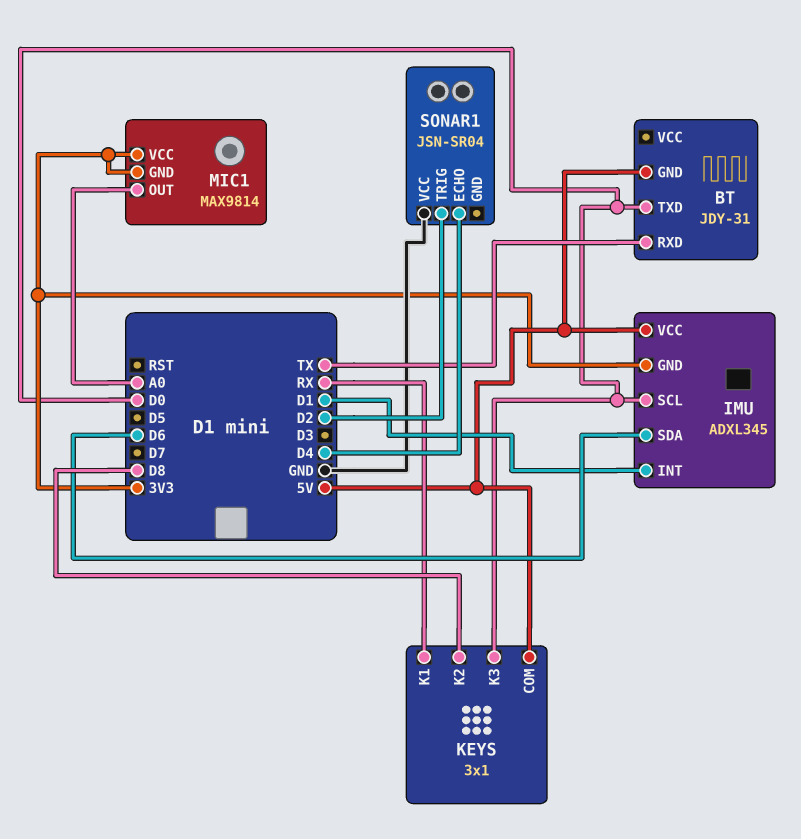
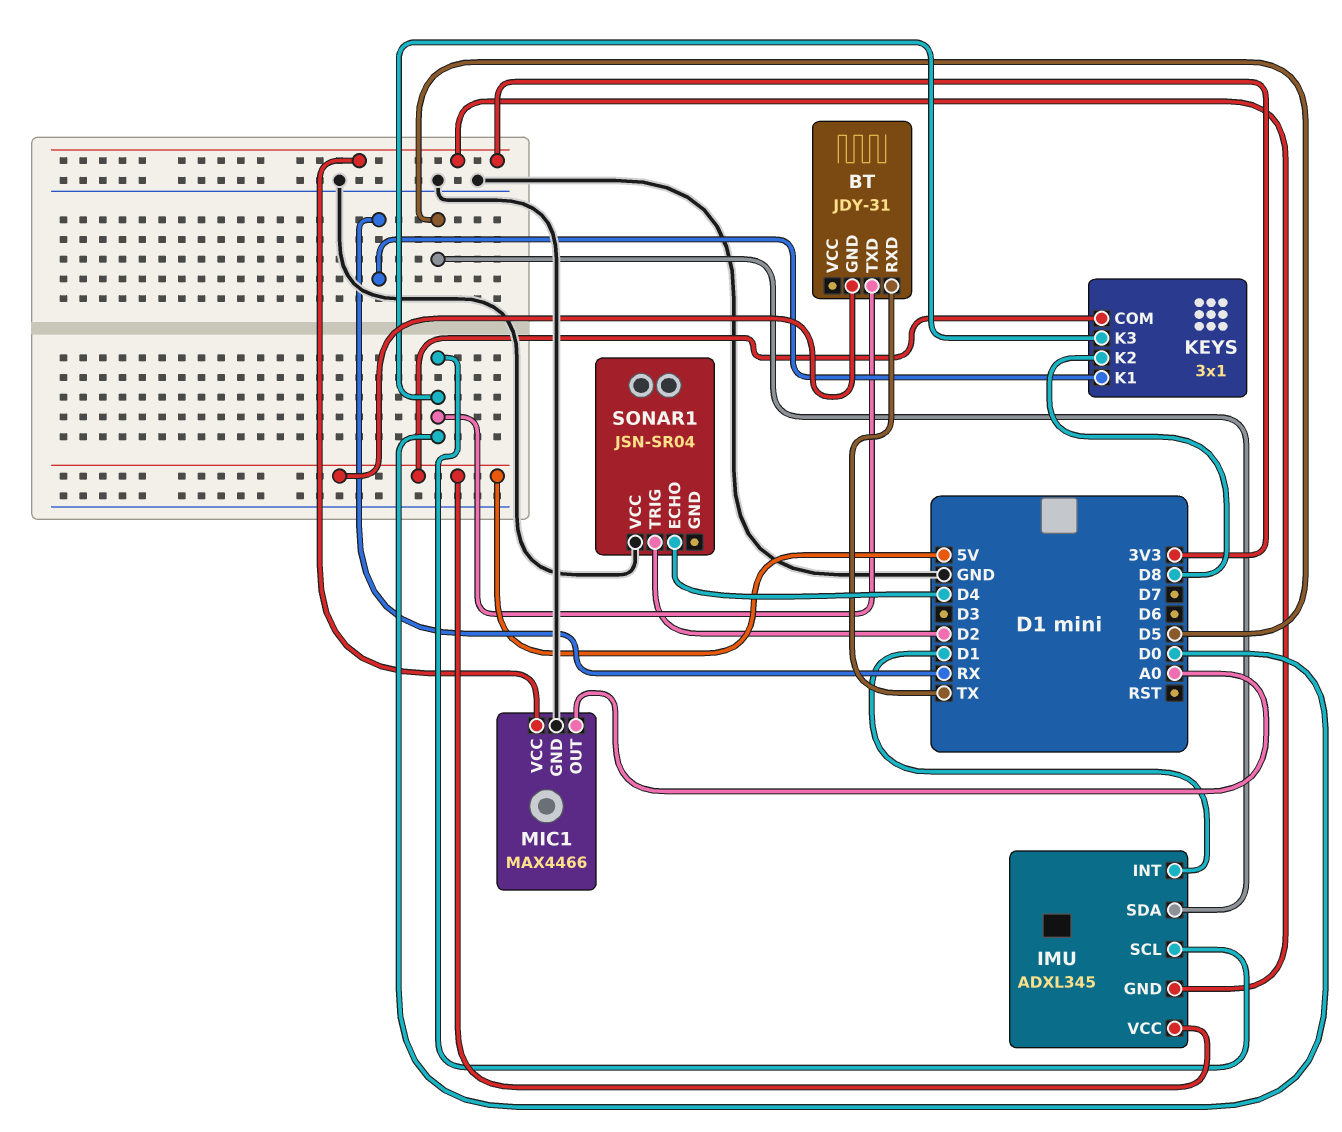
IMU pin SDA: D6 -> D5
MIC1: MAX9814 -> MAX4466
MIC1 pin GND: 3V3 -> GND

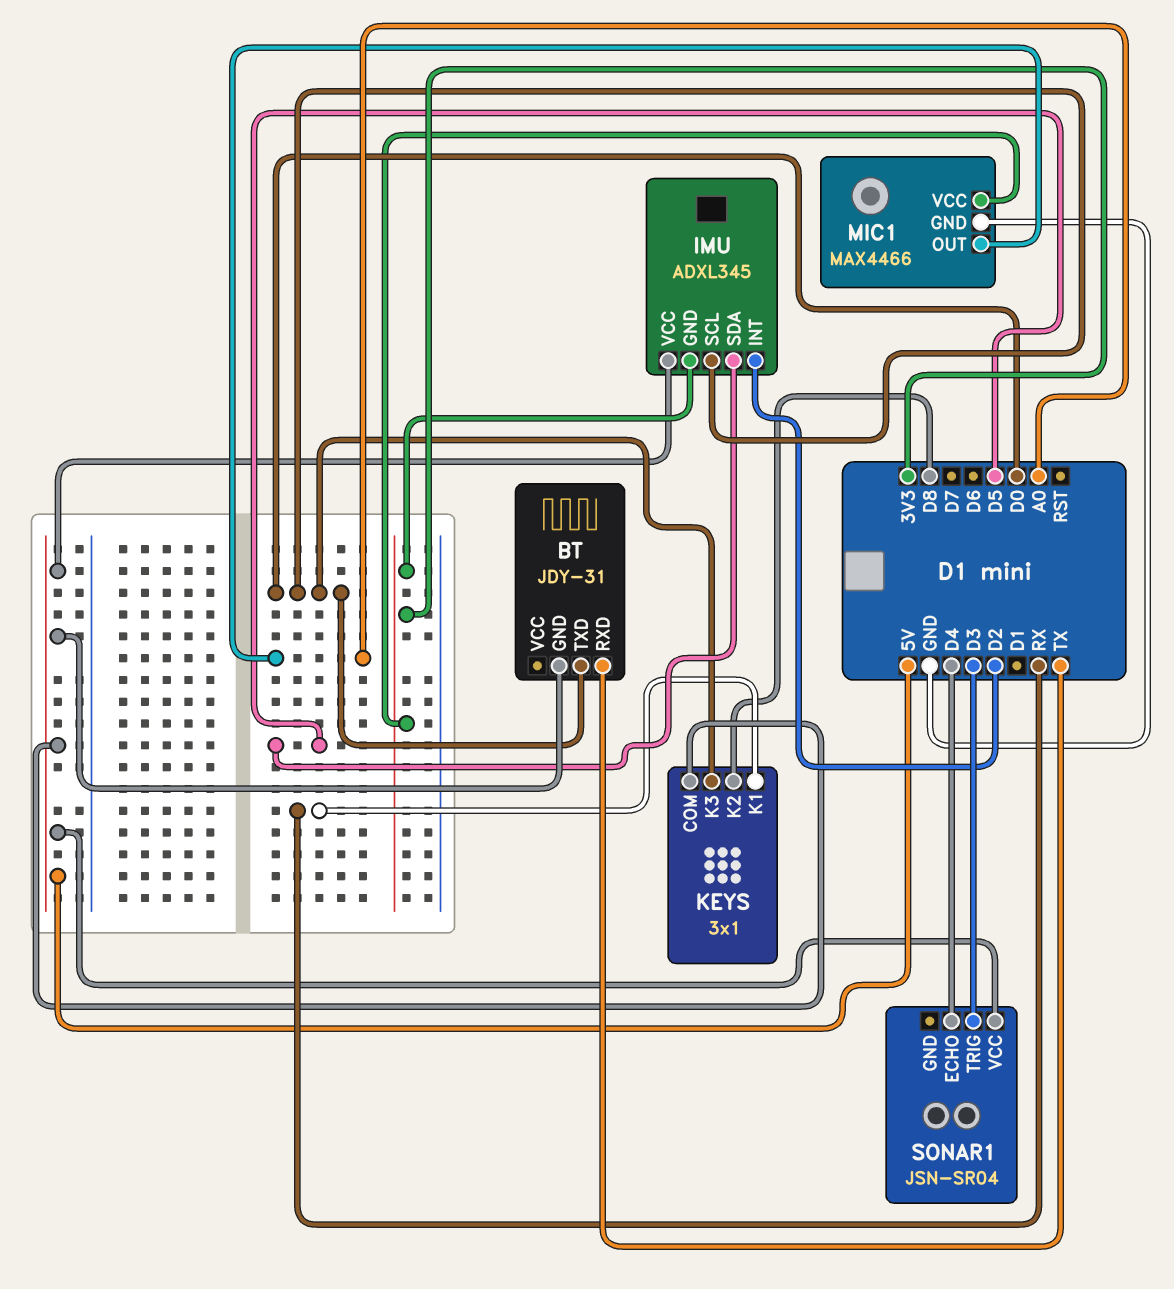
IMU pin INT: D1 -> D2
SONAR1 pin TRIG: D2 -> D3
SONAR1 pin VCC: GND -> 5V

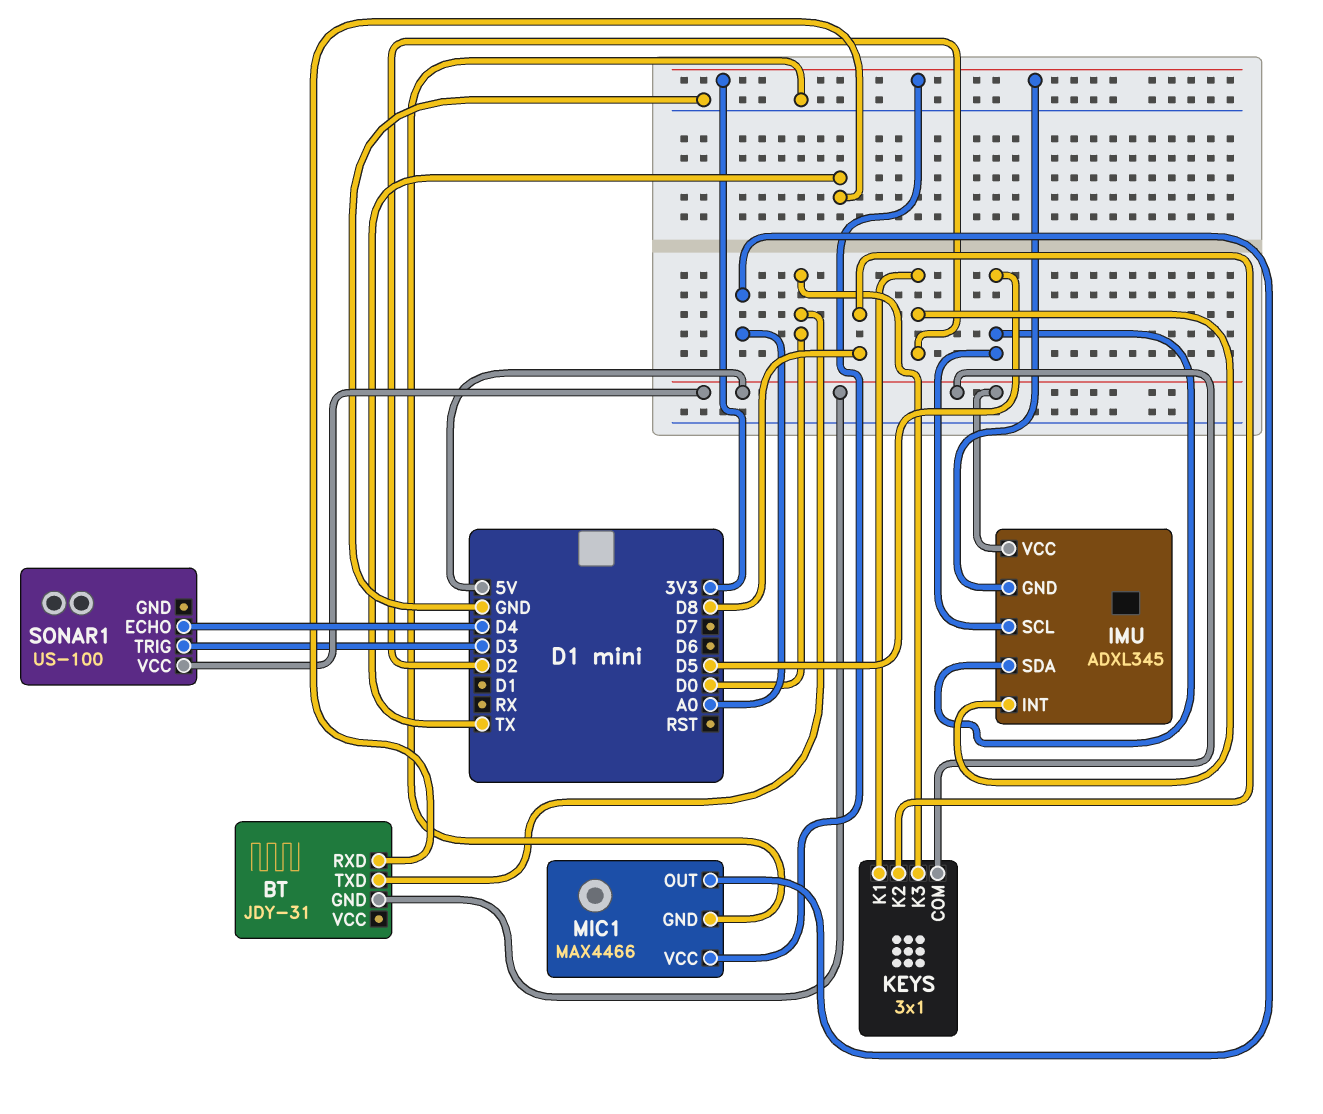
IMU pin SCL: D0 -> D5
KEYS pin K1: RX -> D2
SONAR1: JSN-SR04 -> US-100

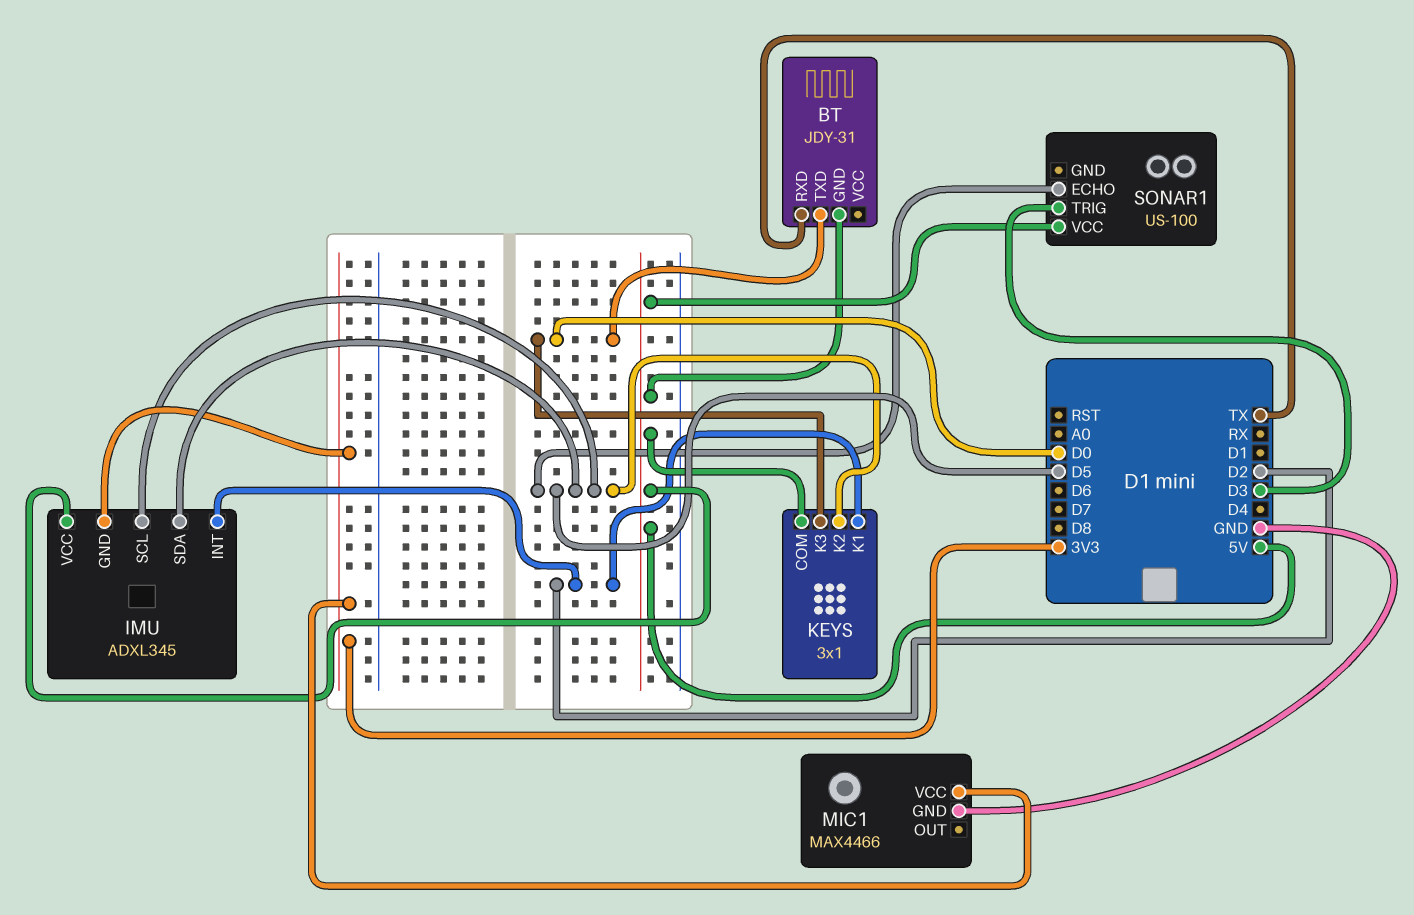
KEYS pin K2: D8 -> D5
MIC1 pin OUT: A0 -> none
SONAR1 pin ECHO: D4 -> D5

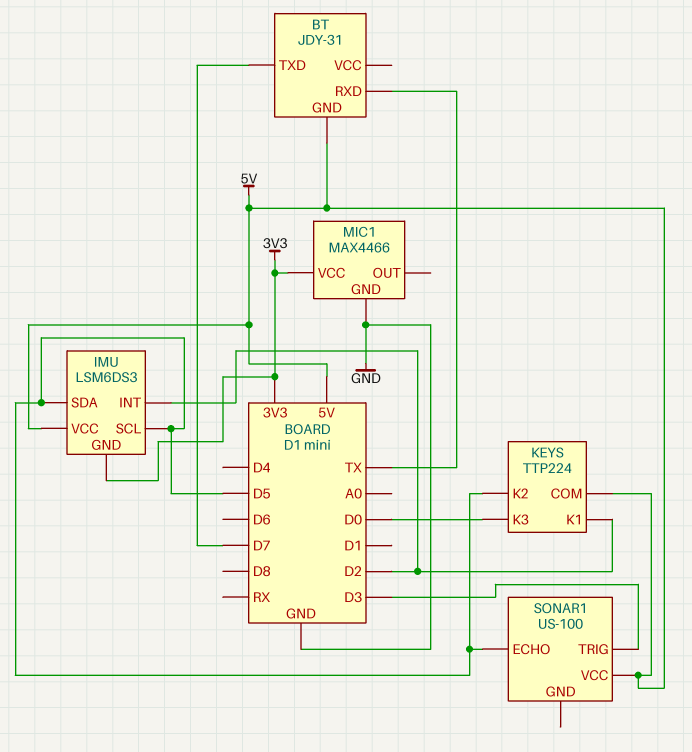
BT pin TXD: D0 -> D7
IMU: ADXL345 -> LSM6DS3
KEYS: 3x1 -> TTP224

